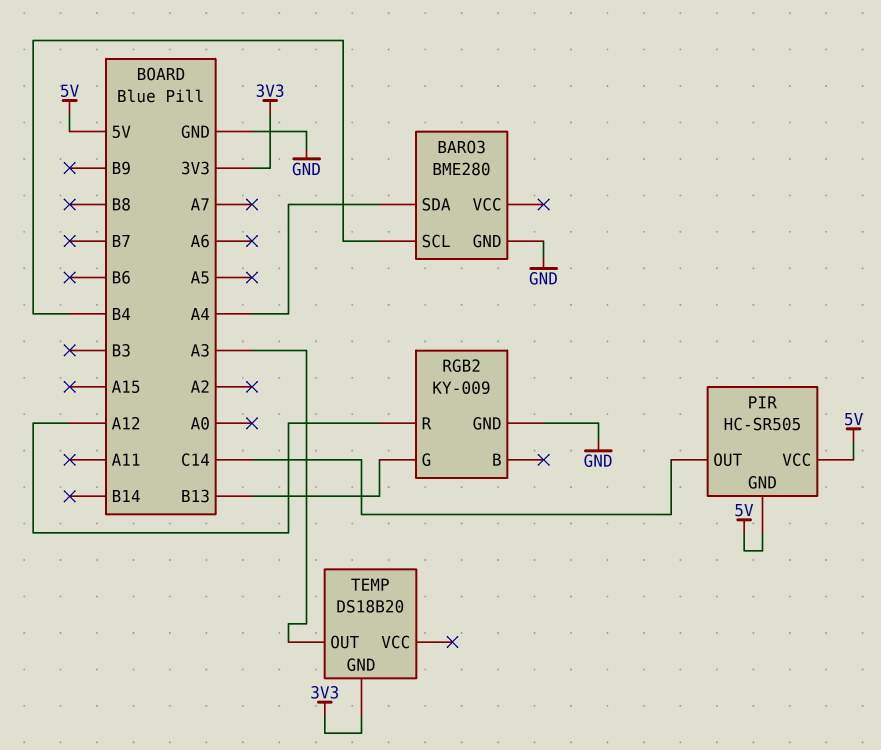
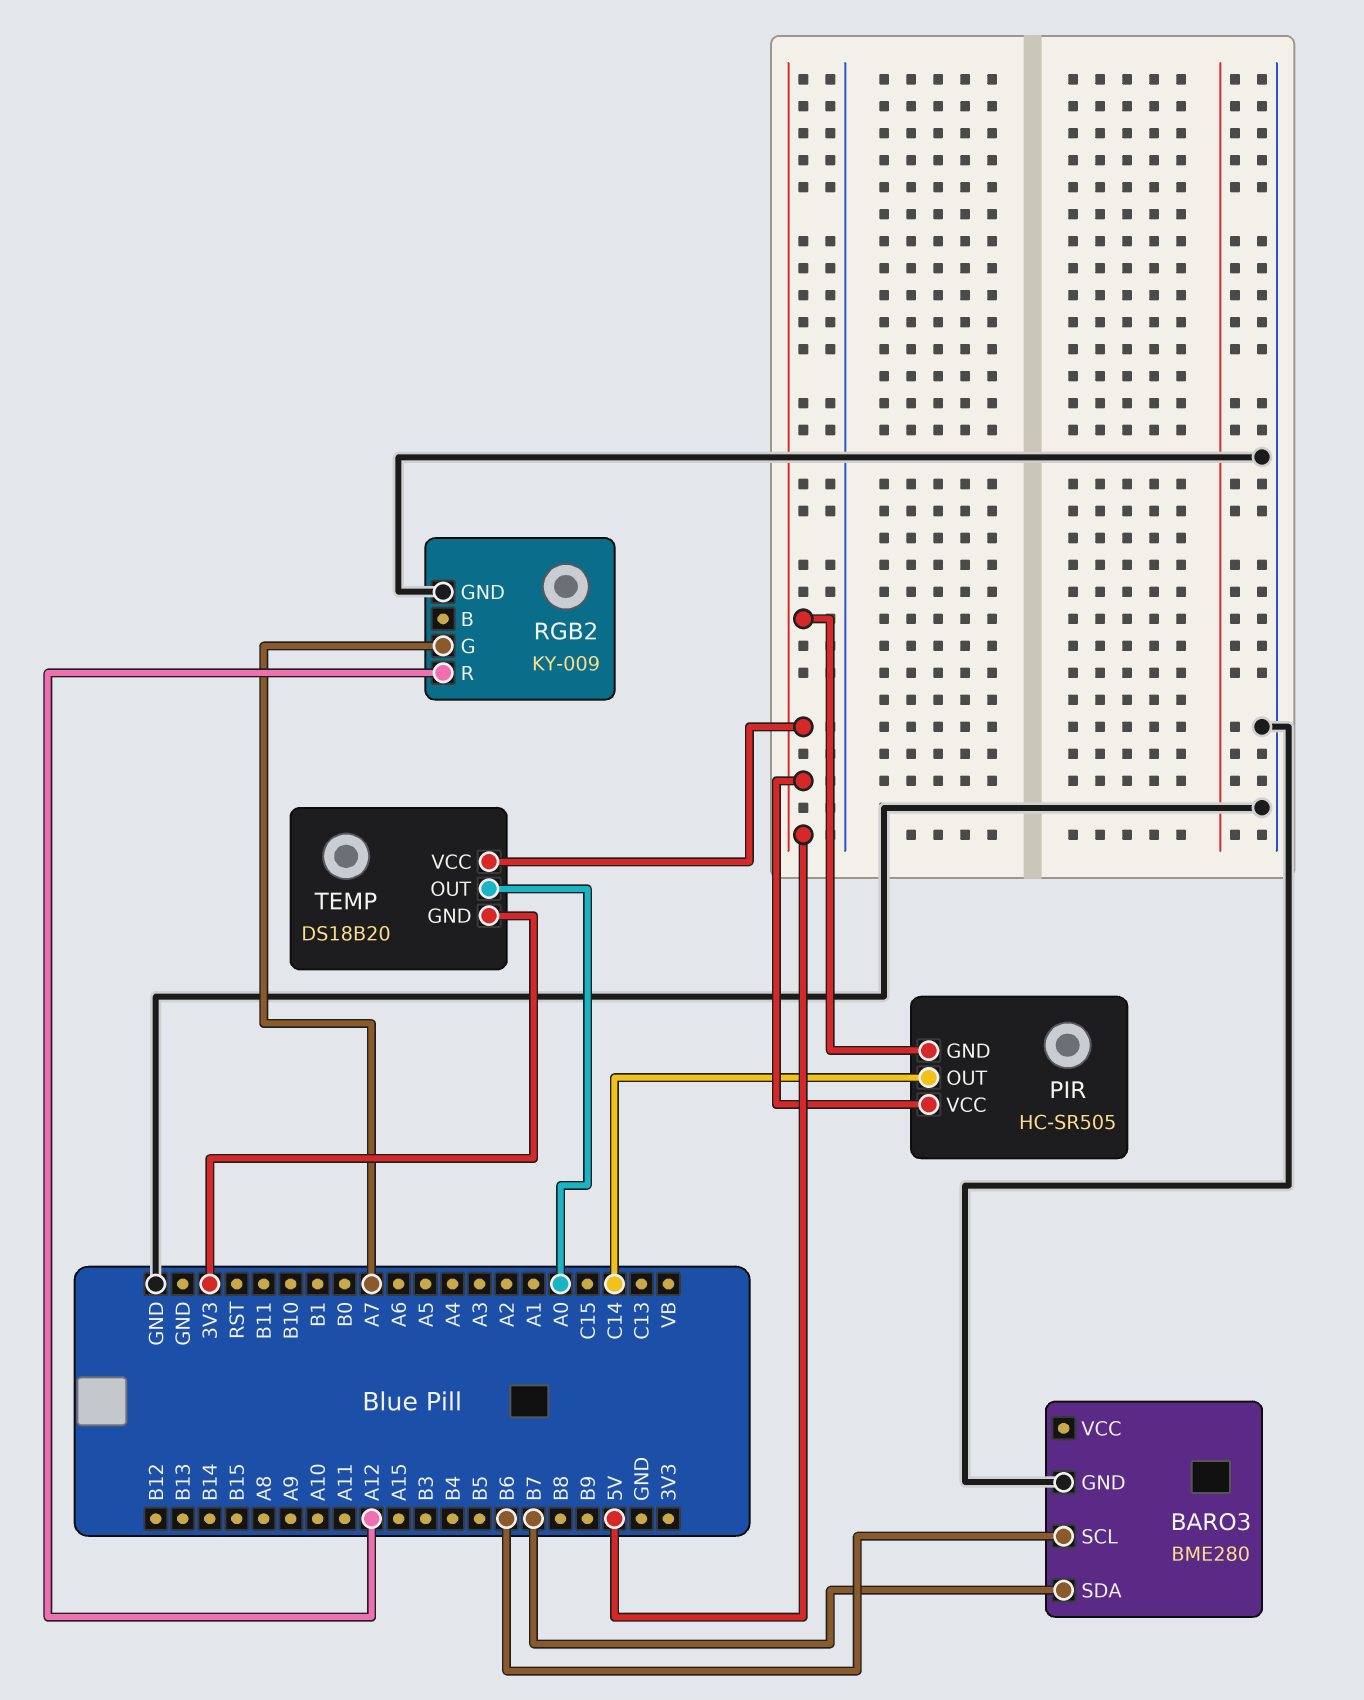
BARO3 pin SCL: B4 -> B6
BARO3 pin SDA: A4 -> B7
RGB2 pin G: B13 -> A7
TEMP pin OUT: A3 -> A0
TEMP pin VCC: none -> 5V

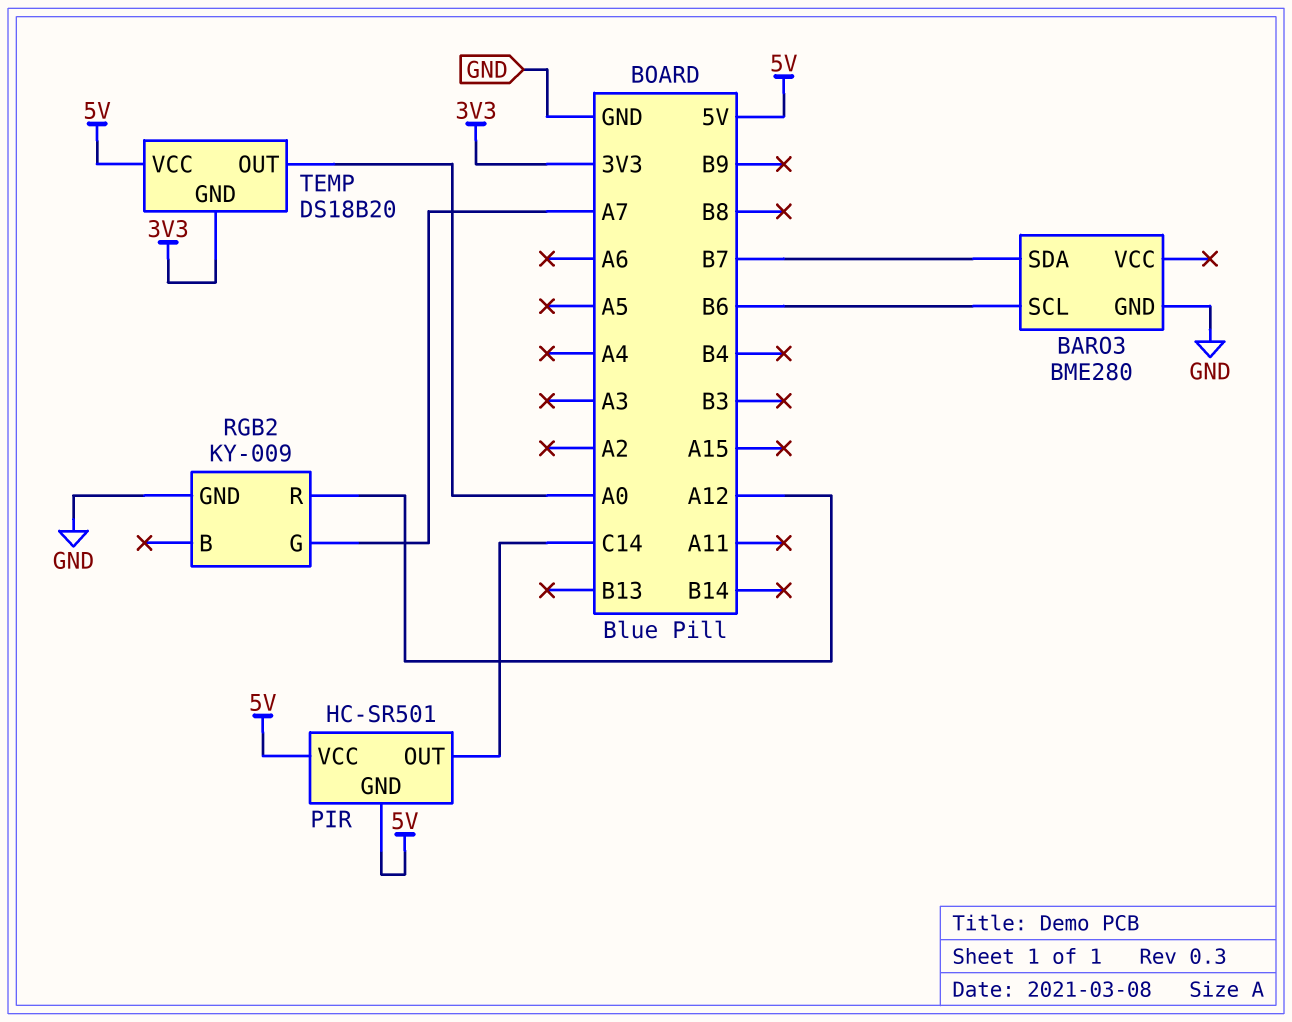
PIR: HC-SR505 -> HC-SR501

